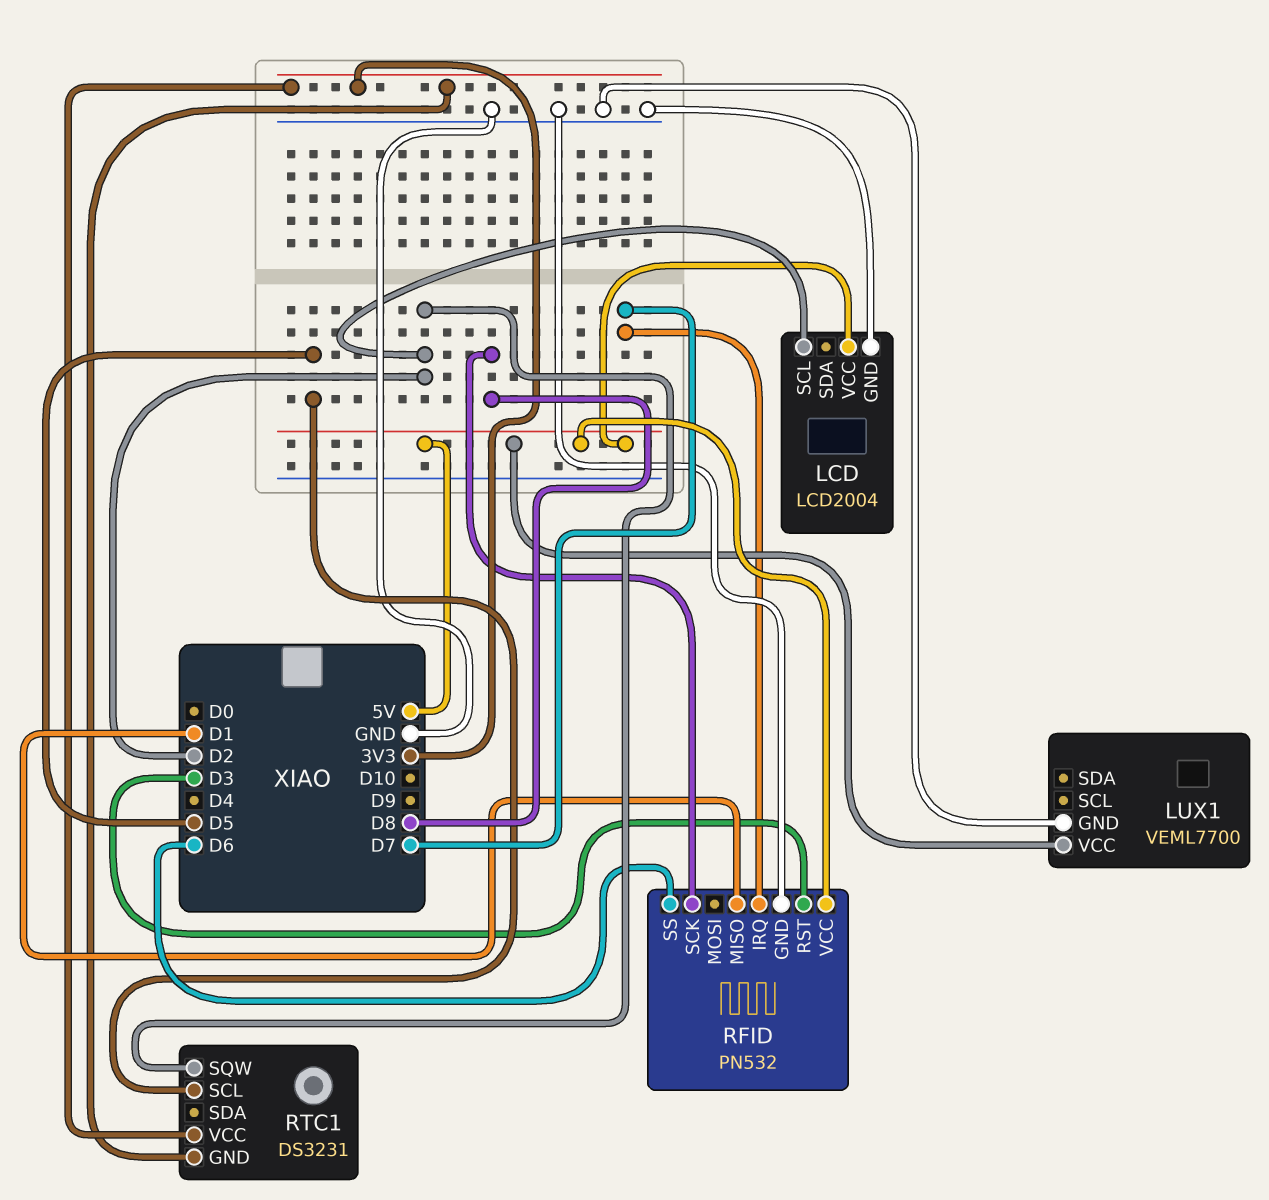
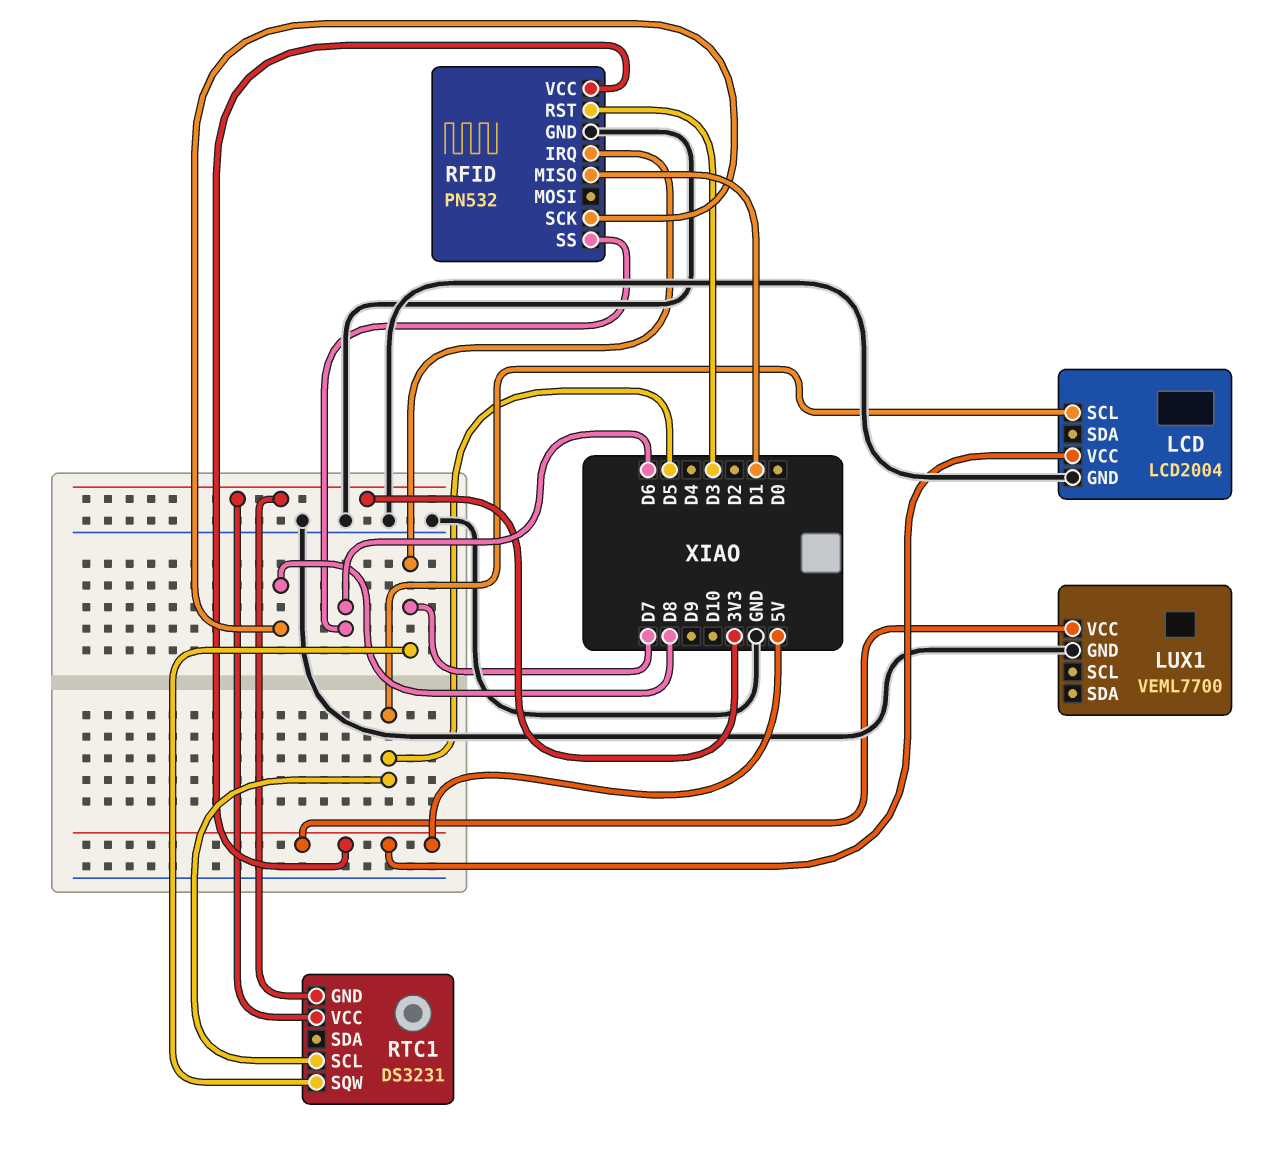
LCD pin SCL: D2 -> D5
RTC1 pin SQW: D2 -> D7

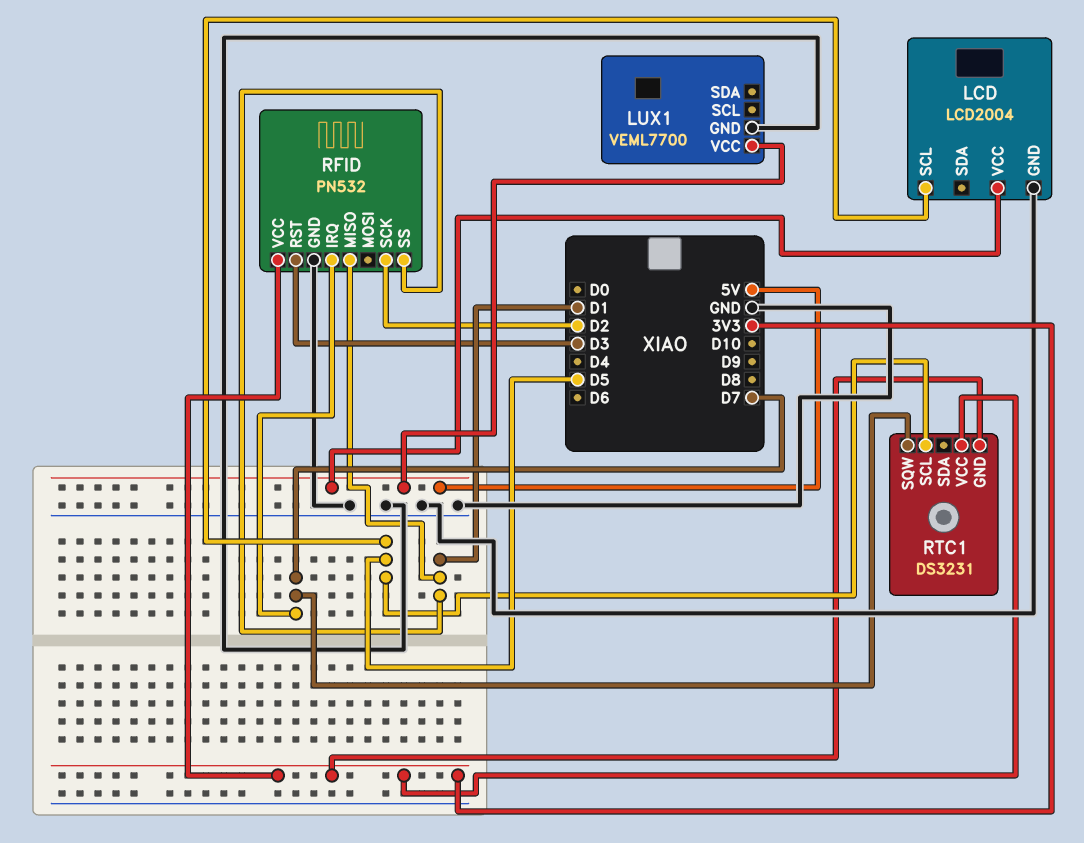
RFID pin SCK: D8 -> D2
RFID pin SS: D6 -> D1
RFID pin VCC: 5V -> 3V3

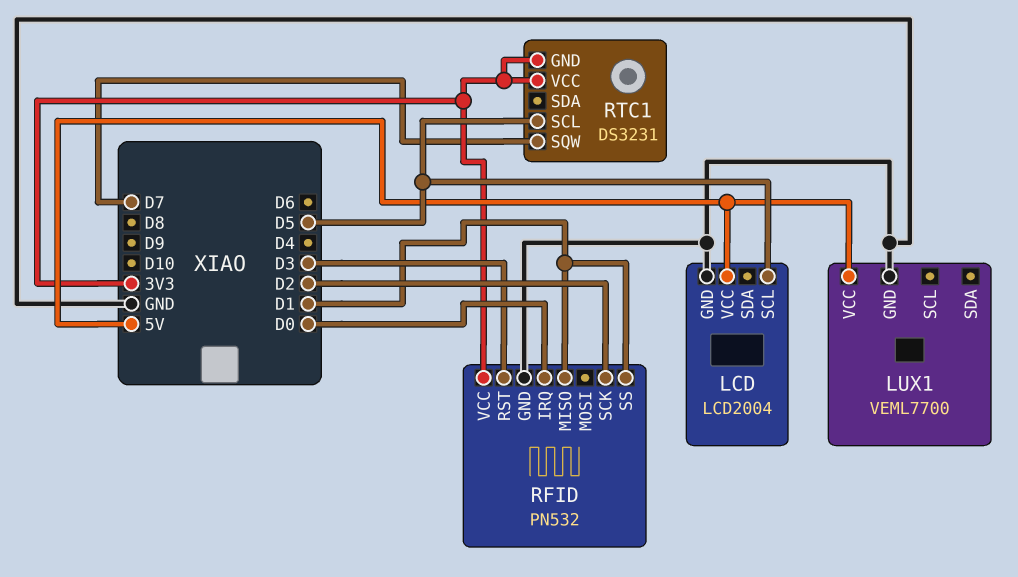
RFID pin IRQ: D7 -> D0

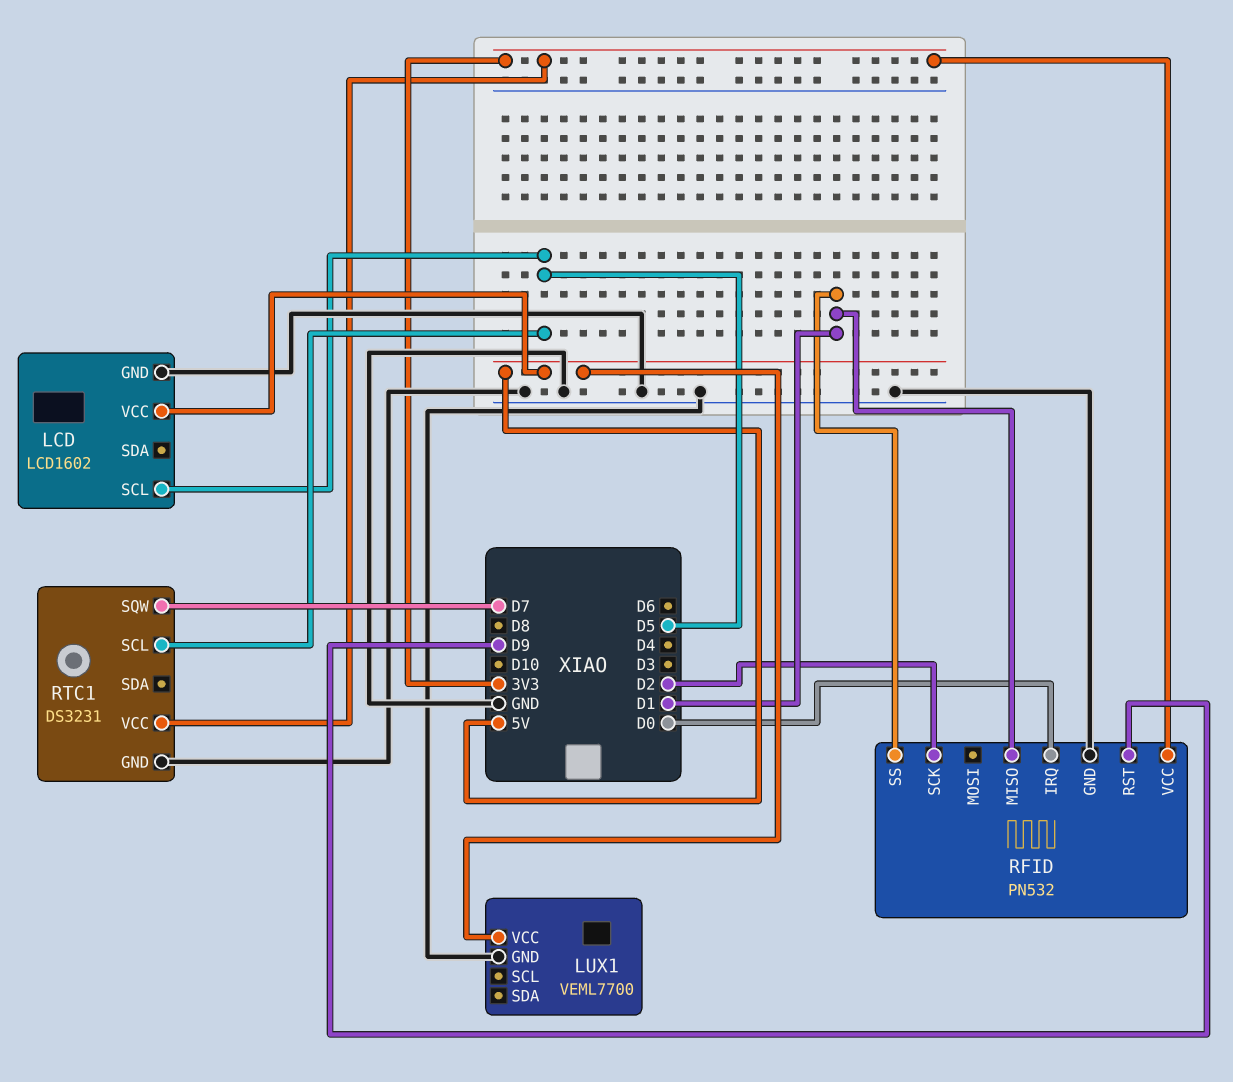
LCD: LCD2004 -> LCD1602
RFID pin RST: D3 -> D9
RTC1 pin GND: 3V3 -> GND

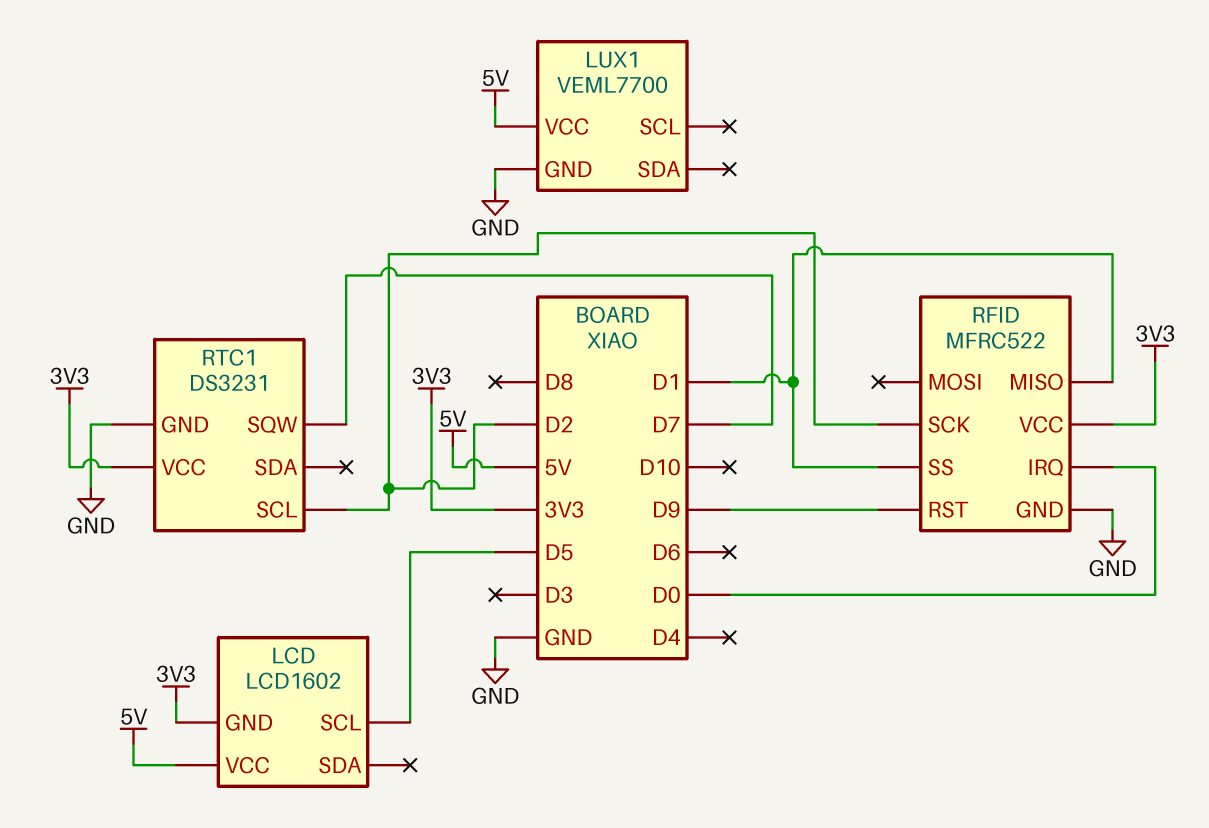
LCD pin GND: GND -> 3V3
RFID: PN532 -> MFRC522
RTC1 pin SCL: D5 -> D2

